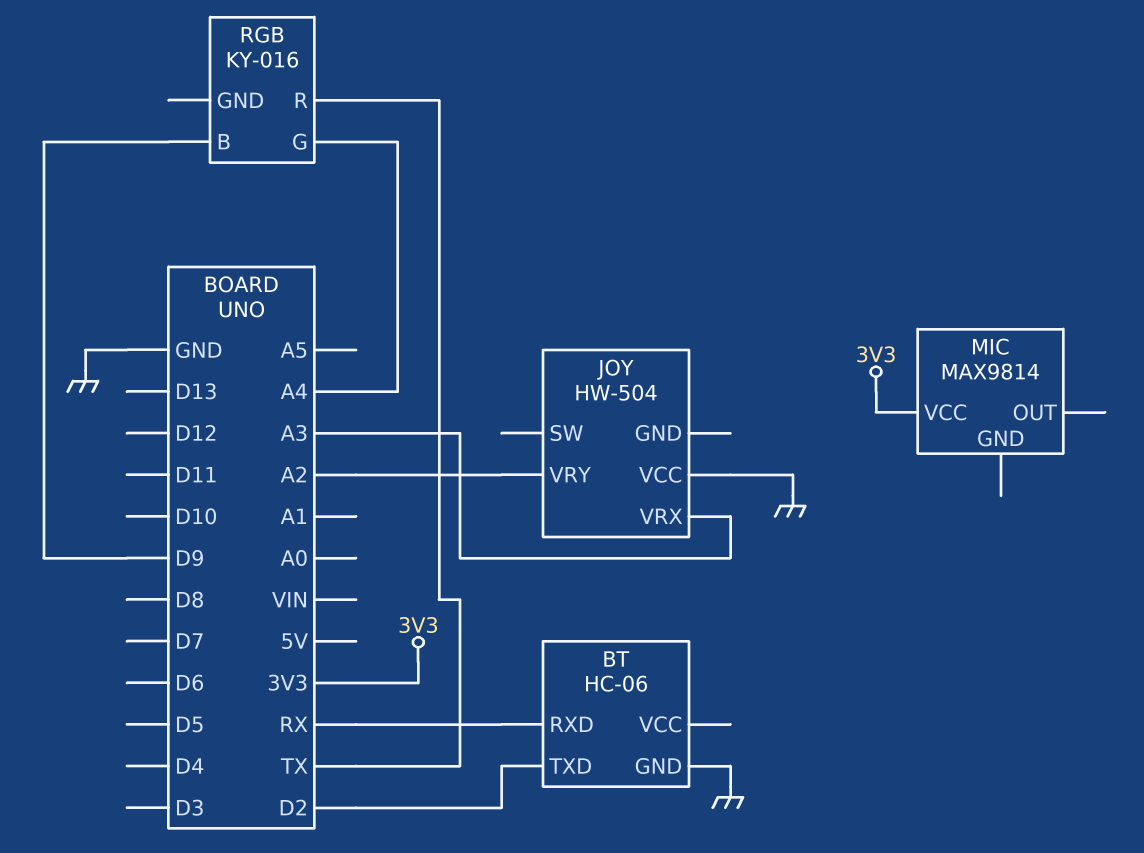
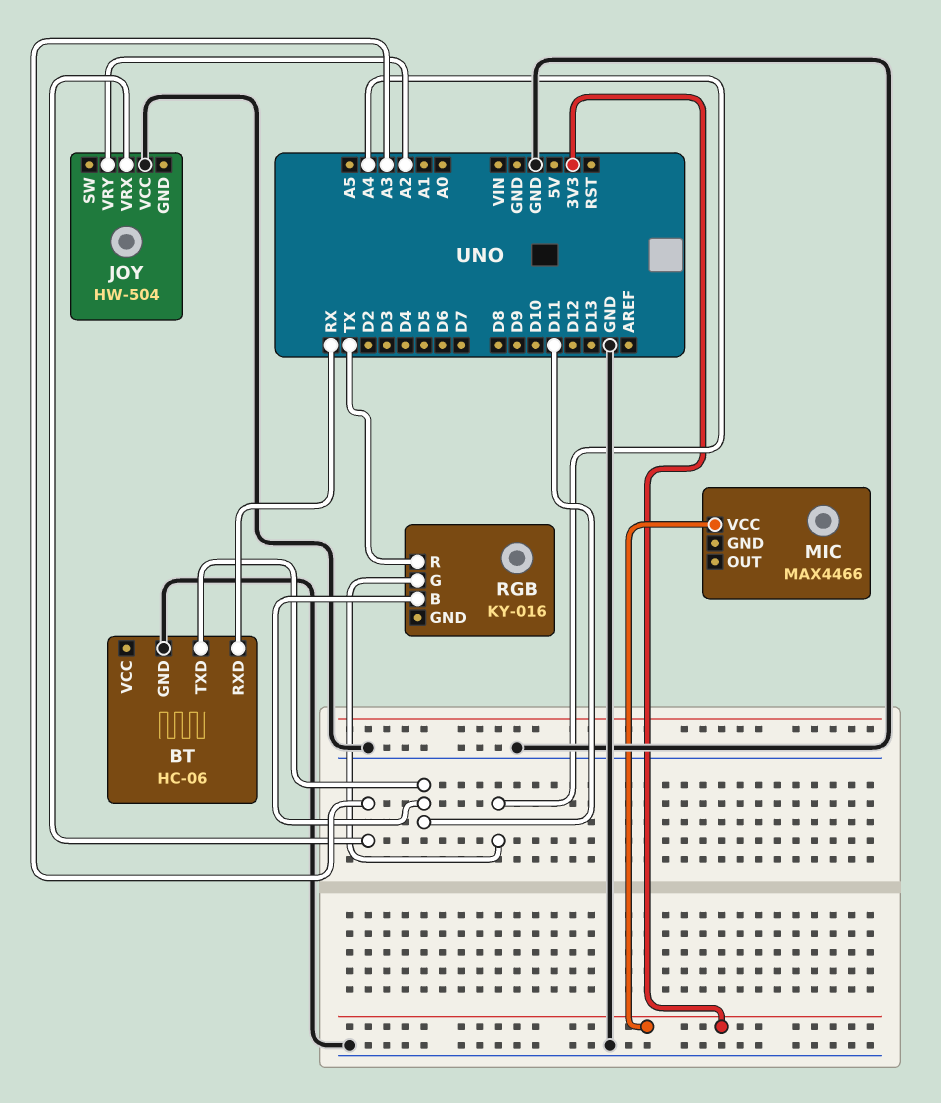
BT pin TXD: D2 -> D11
MIC: MAX9814 -> MAX4466
RGB pin B: D9 -> D11

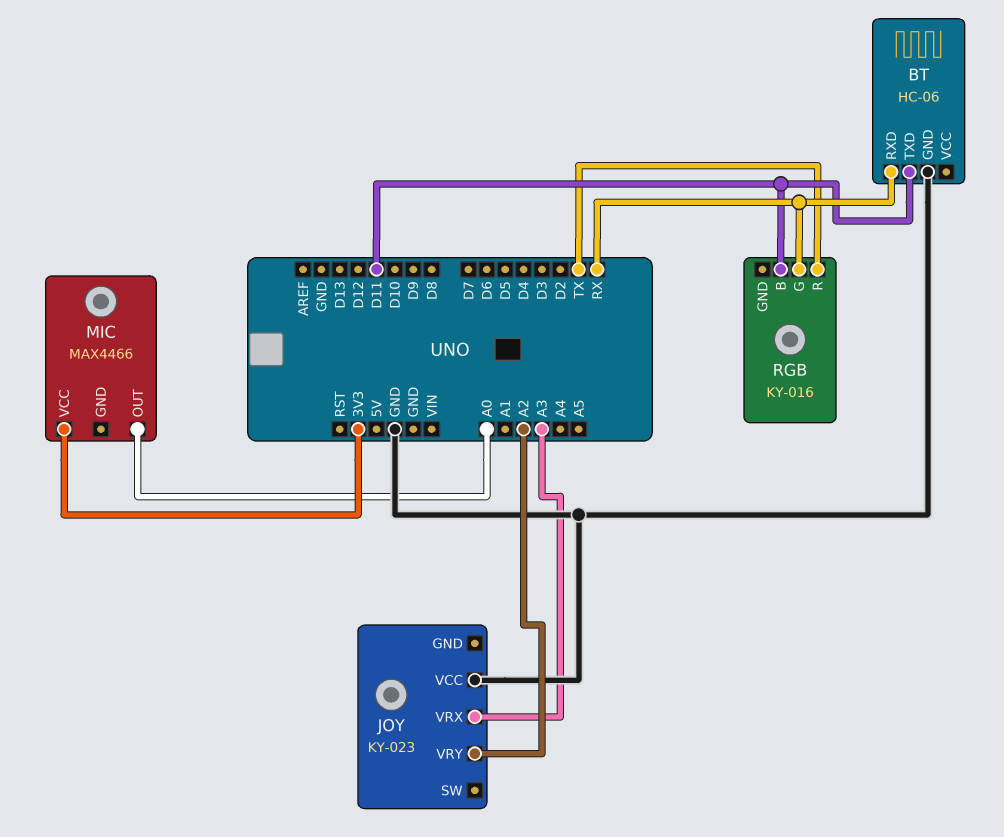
JOY: HW-504 -> KY-023
MIC pin OUT: none -> A0
RGB pin G: A4 -> RX

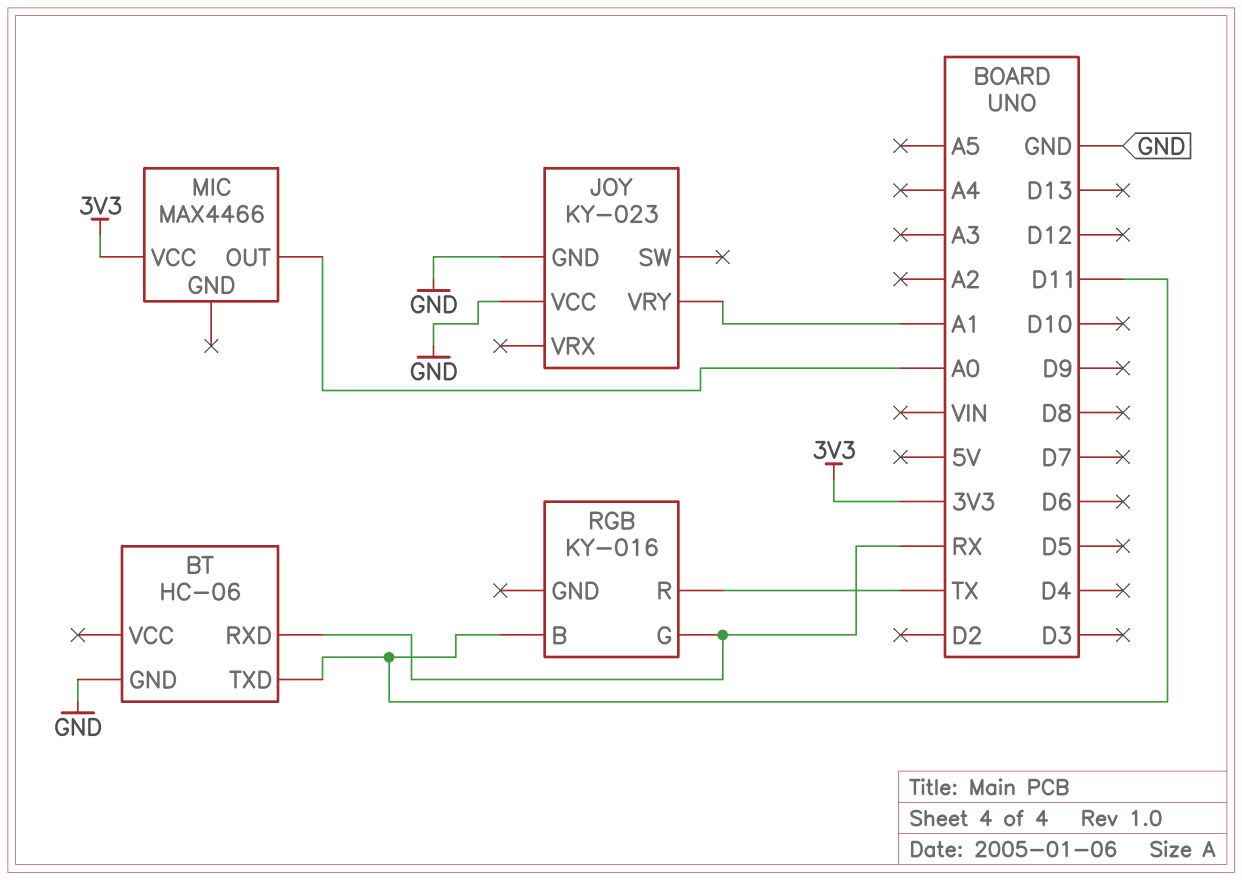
JOY pin GND: none -> GND
JOY pin VRX: A3 -> none
JOY pin VRY: A2 -> A1

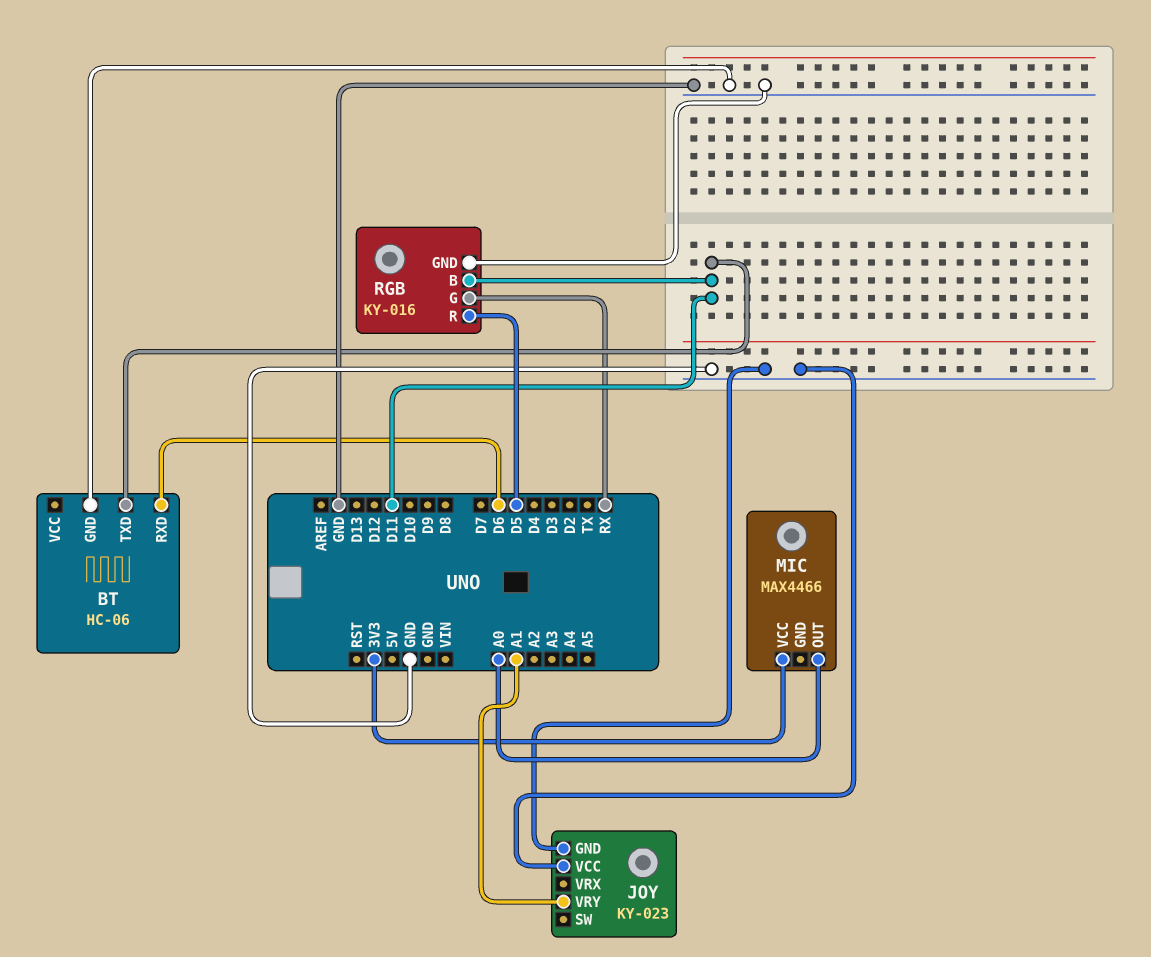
BT pin RXD: RX -> D6
RGB pin GND: none -> GND
RGB pin R: TX -> D5

